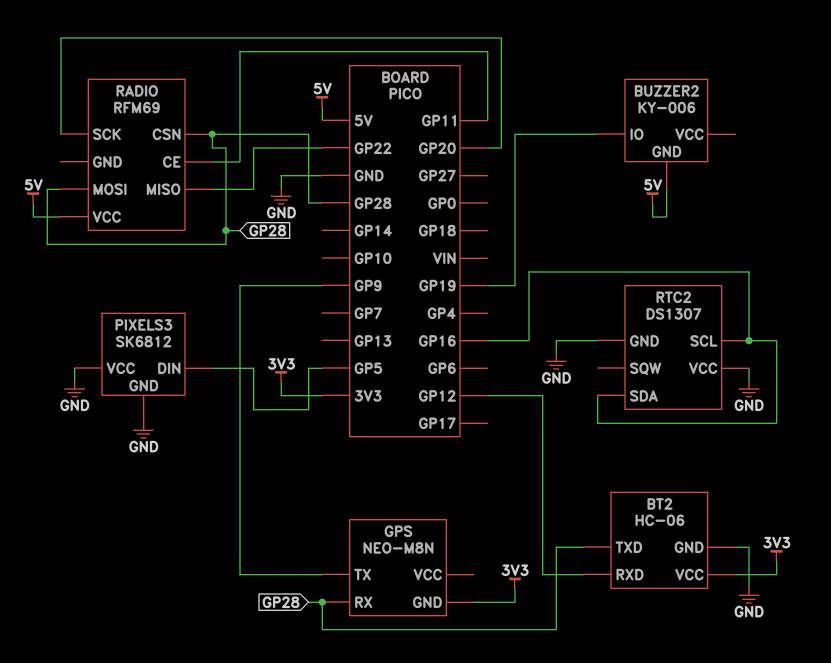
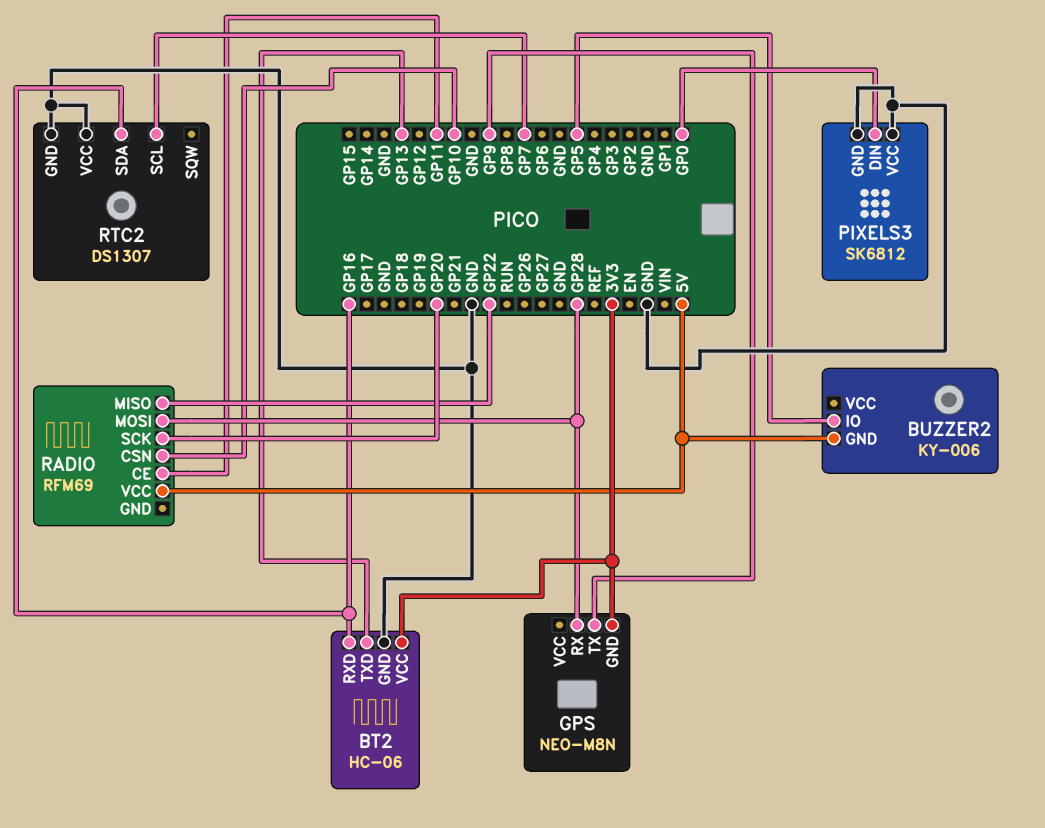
BT2 pin RXD: GP12 -> GP16
BT2 pin TXD: GP28 -> GP13
BUZZER2 pin IO: GP19 -> GP5
PIXELS3 pin DIN: GP5 -> GP0
RADIO pin CSN: GP28 -> GP10
RTC2 pin SCL: GP16 -> GP7

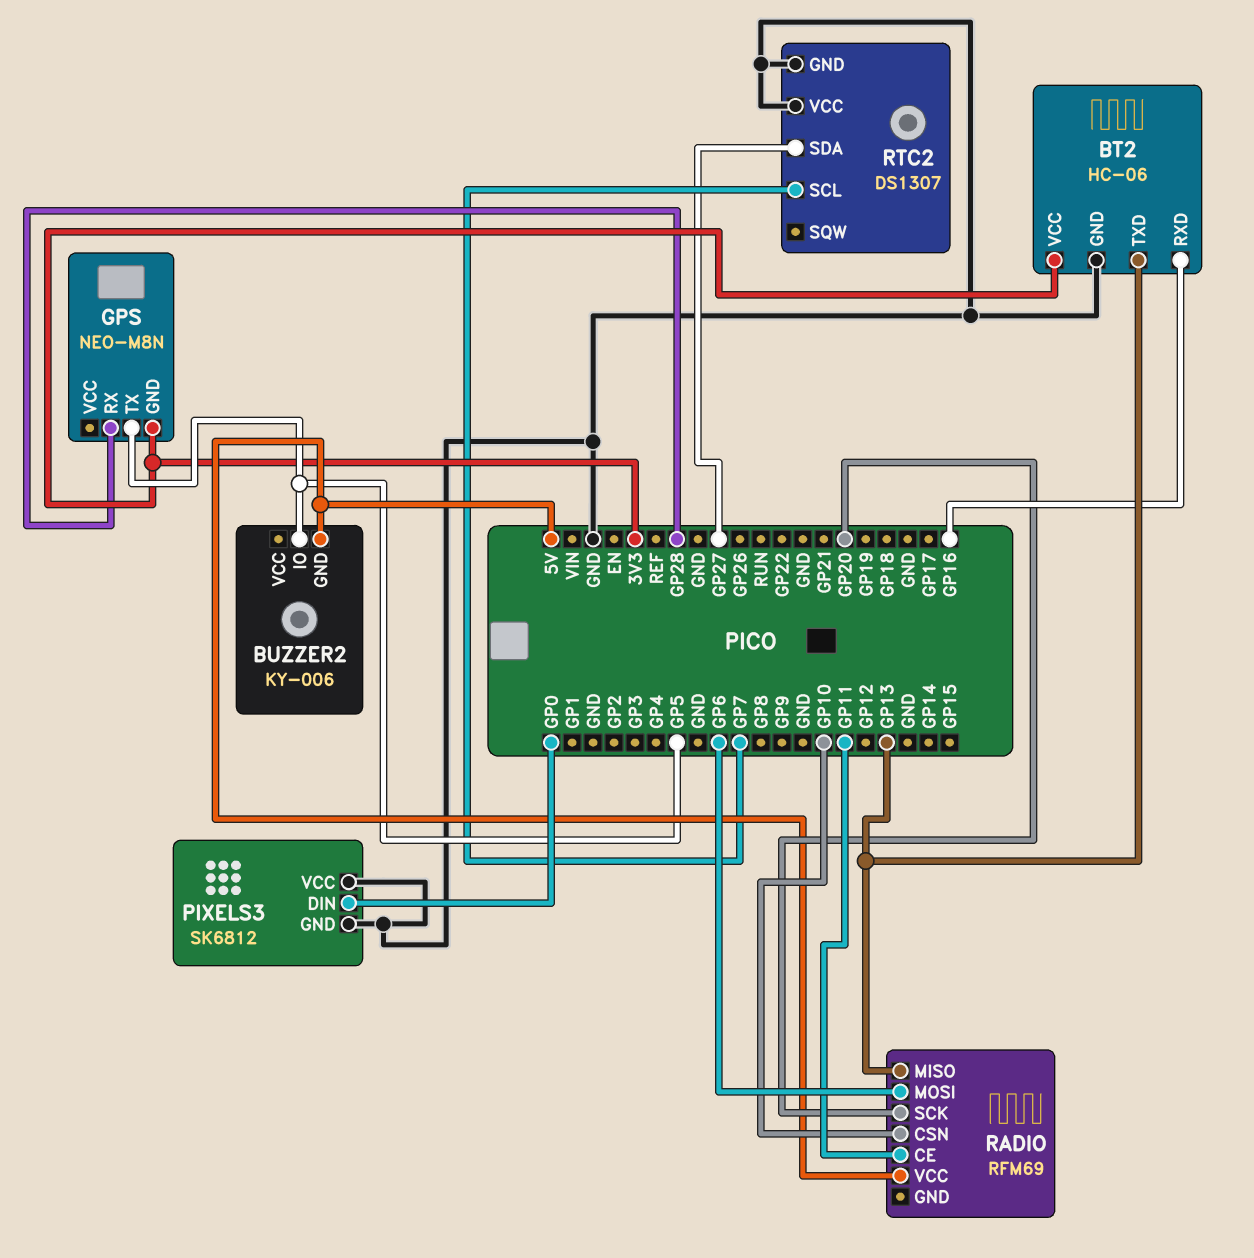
GPS pin TX: GP9 -> GP5
RADIO pin MISO: GP22 -> GP13
RADIO pin MOSI: GP28 -> GP6
RTC2 pin SDA: GP16 -> GP27

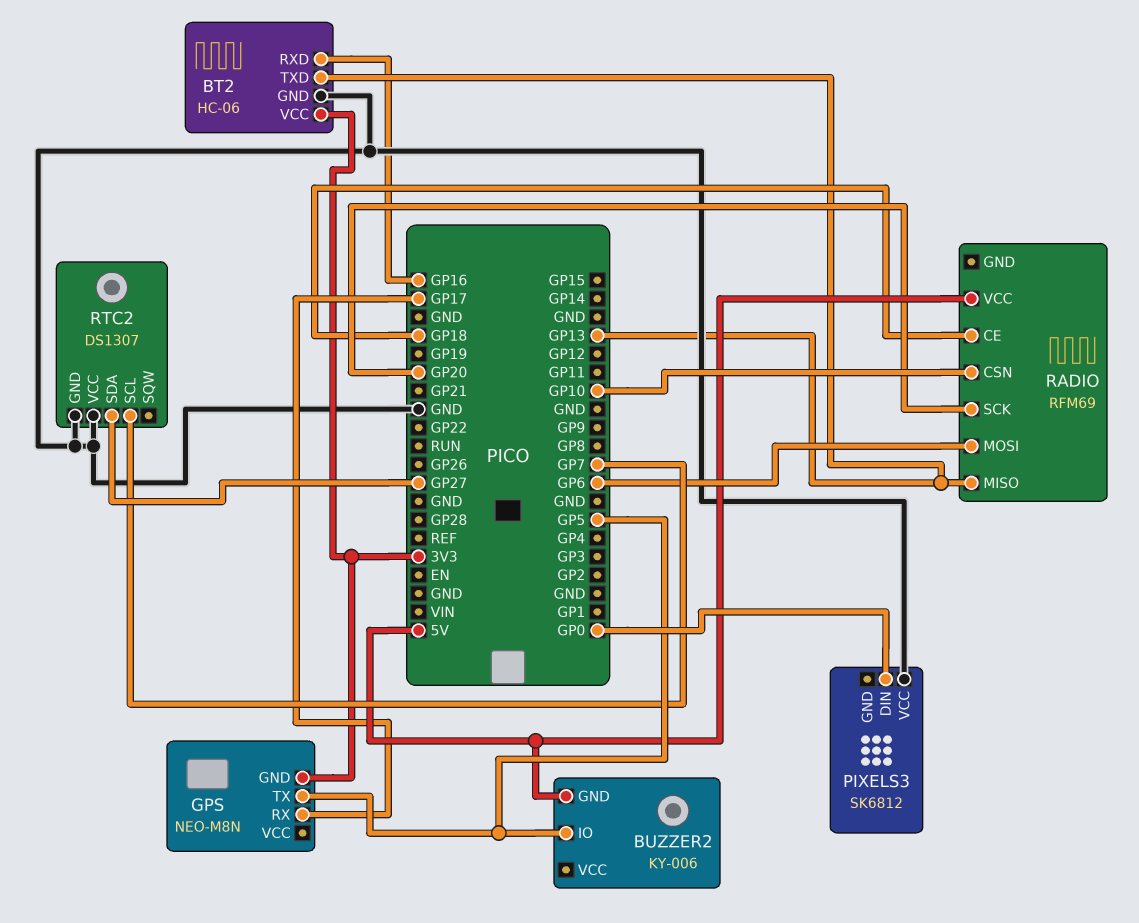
GPS pin RX: GP28 -> GP17
PIXELS3 pin GND: GND -> none
RADIO pin CE: GP11 -> GP18

